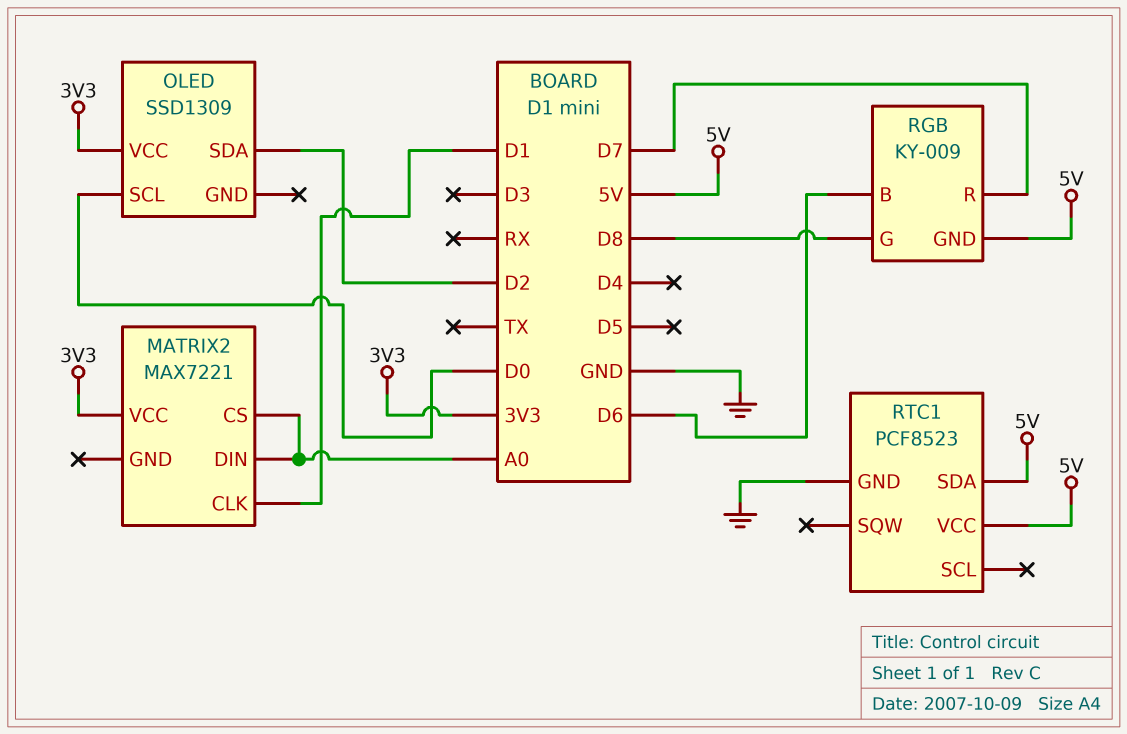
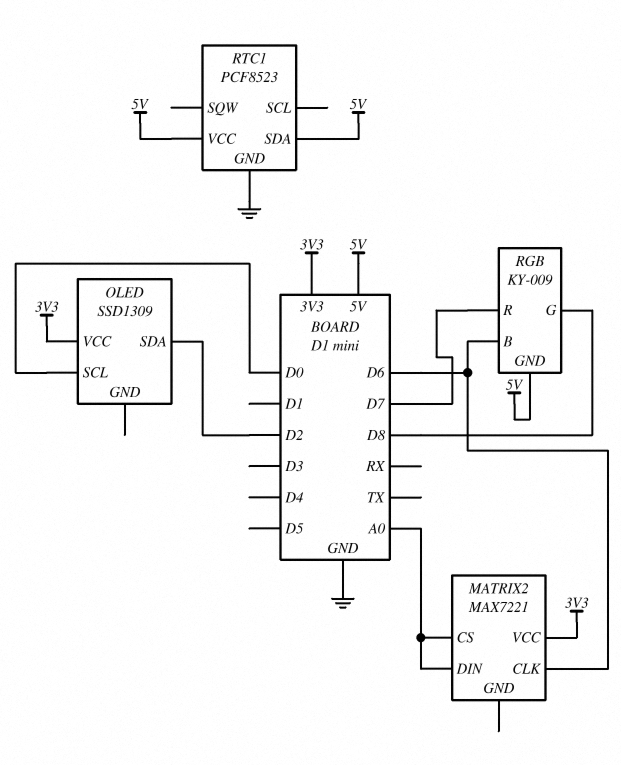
MATRIX2 pin CLK: D1 -> D6

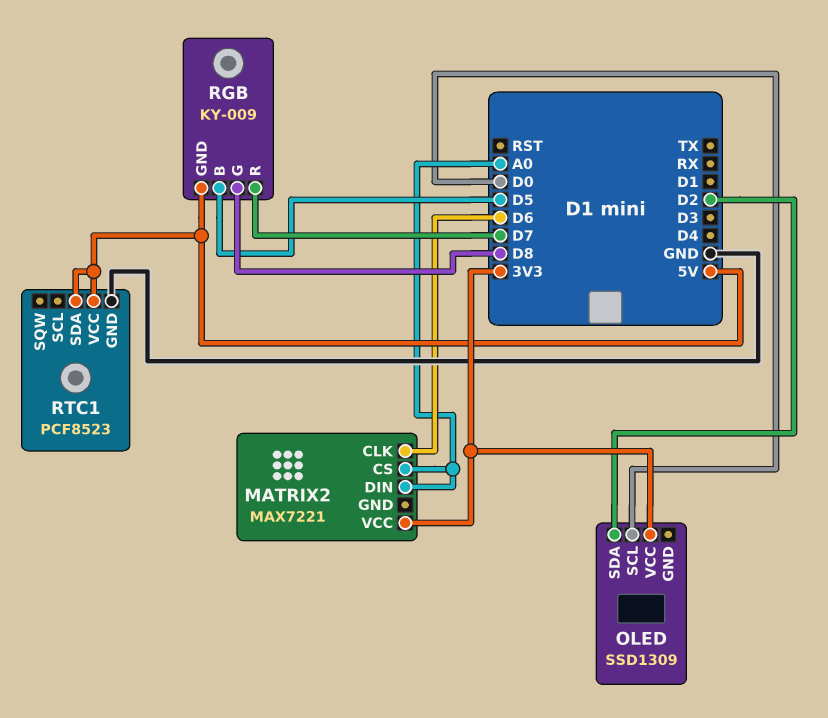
RGB pin B: D6 -> D5

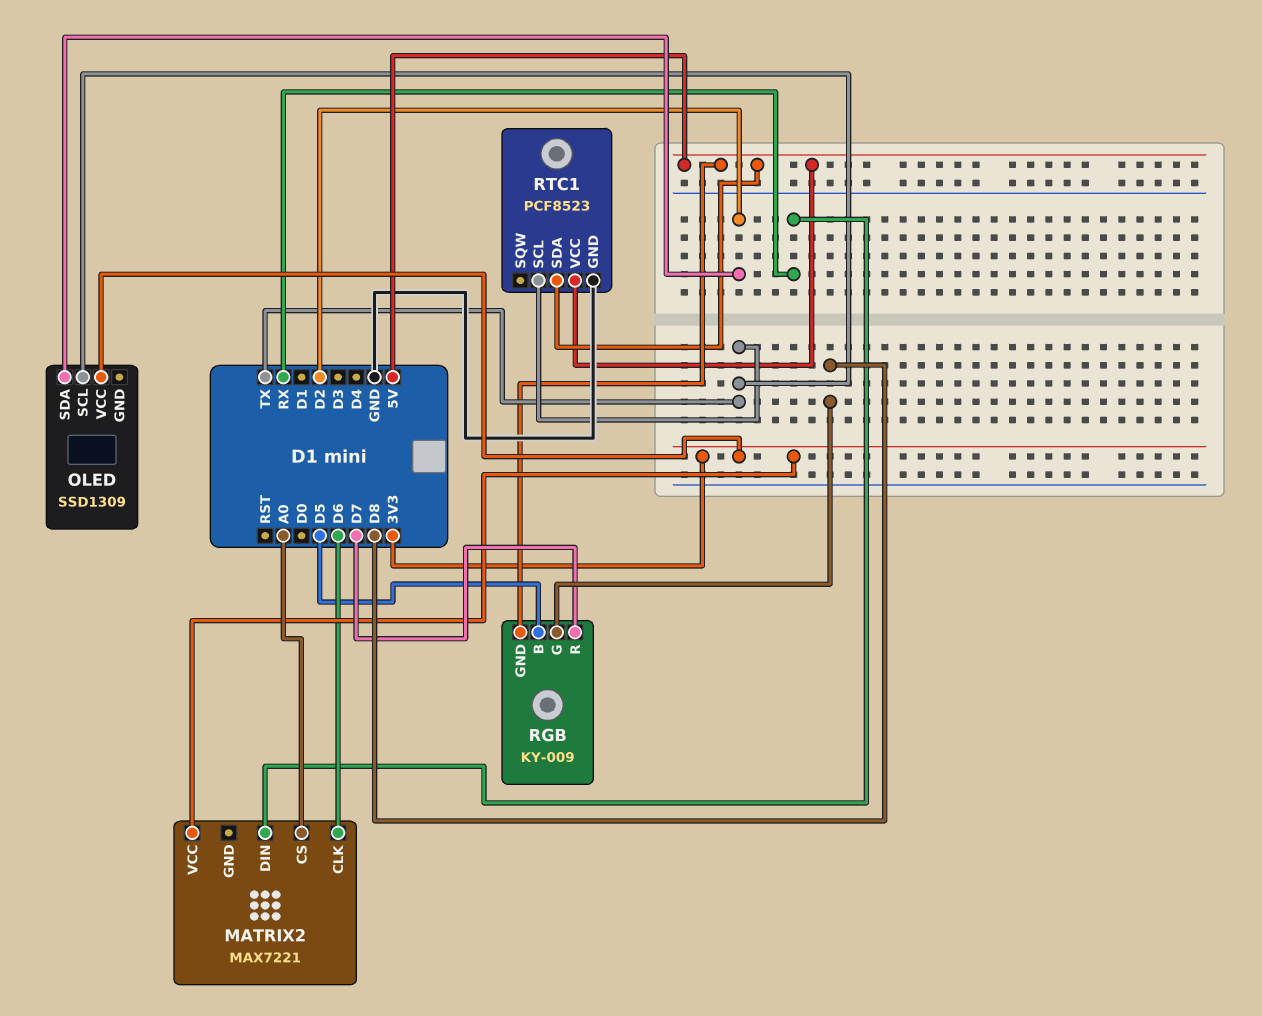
MATRIX2 pin DIN: A0 -> RX
OLED pin SCL: D0 -> TX
RTC1 pin SCL: none -> TX

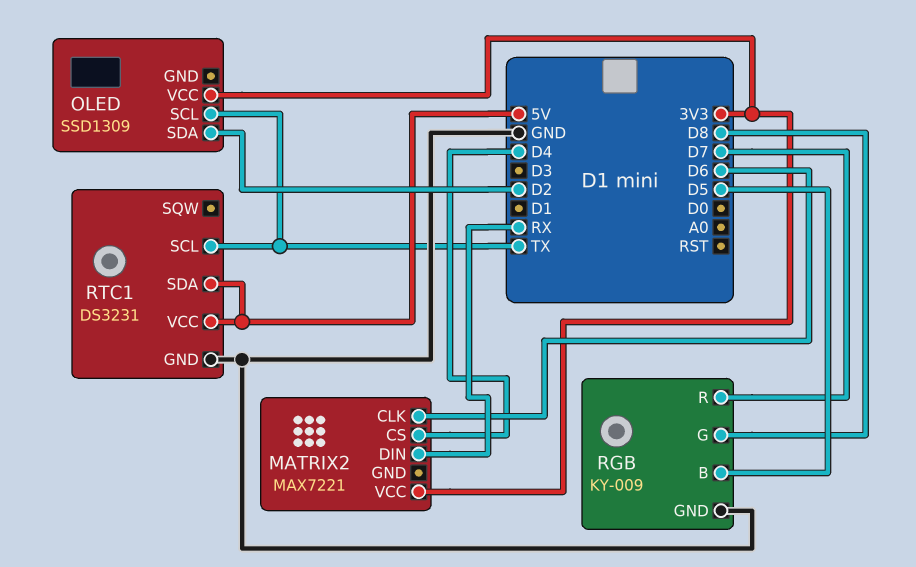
MATRIX2 pin CS: A0 -> D4
RGB pin GND: 5V -> GND
RTC1: PCF8523 -> DS3231

